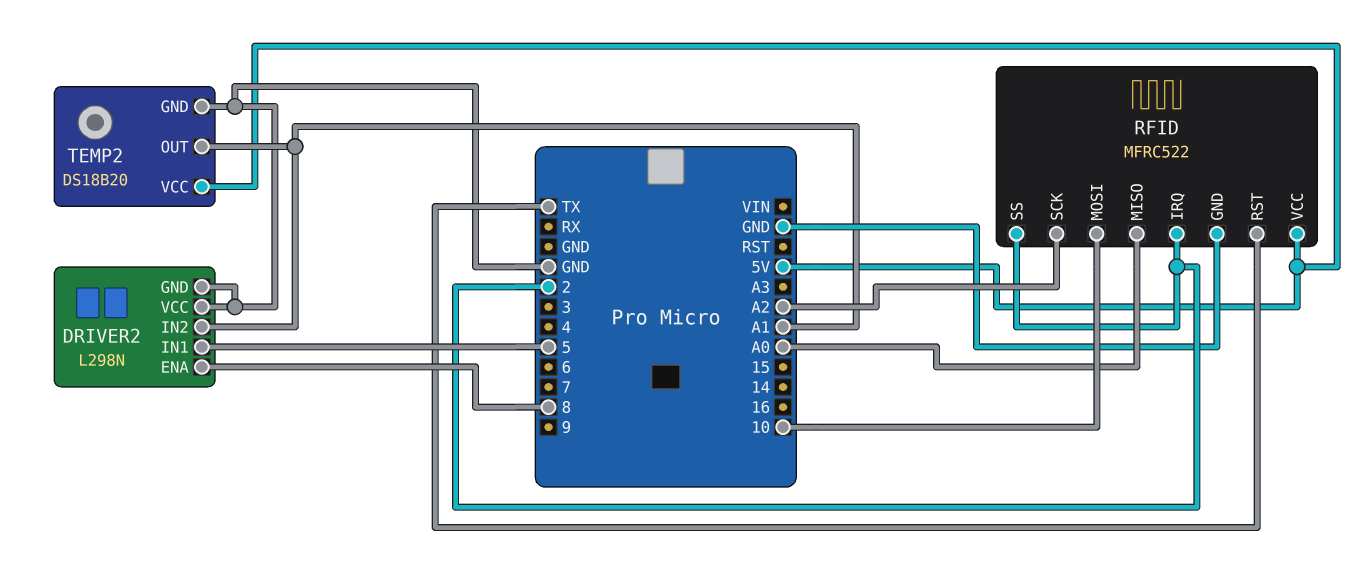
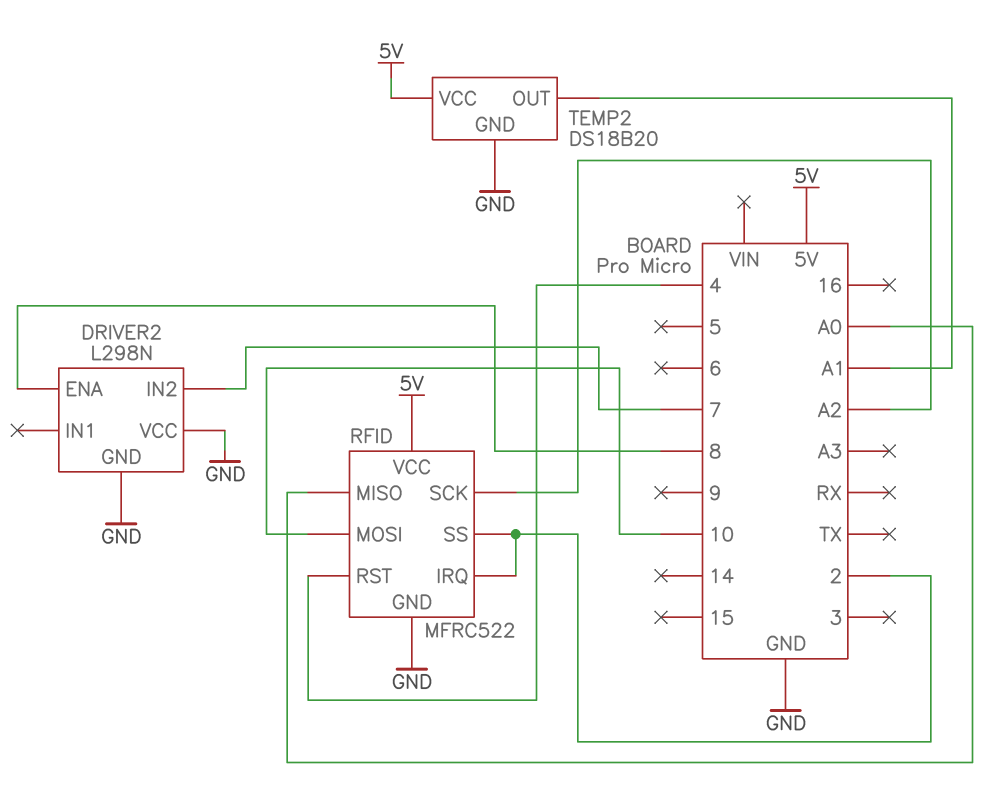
DRIVER2 pin IN1: 5 -> none
DRIVER2 pin IN2: A1 -> 7
RFID pin RST: TX -> 4

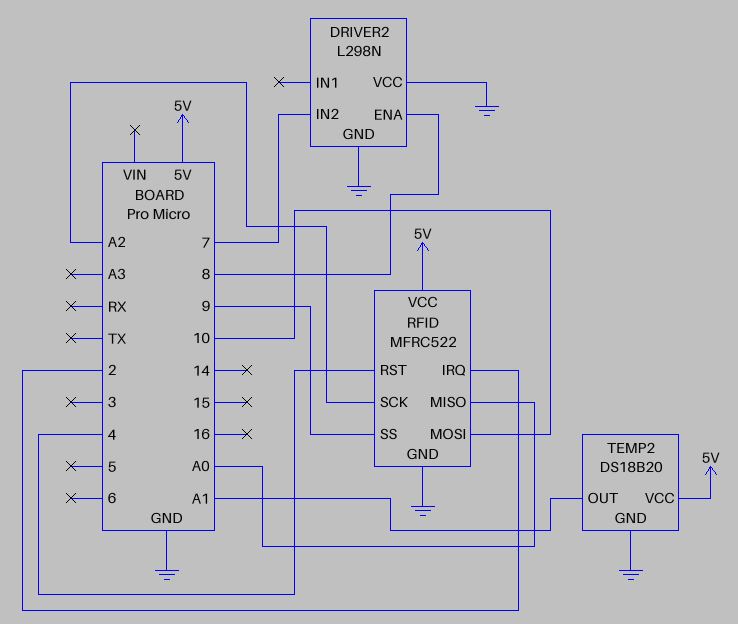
RFID pin SS: 2 -> 9

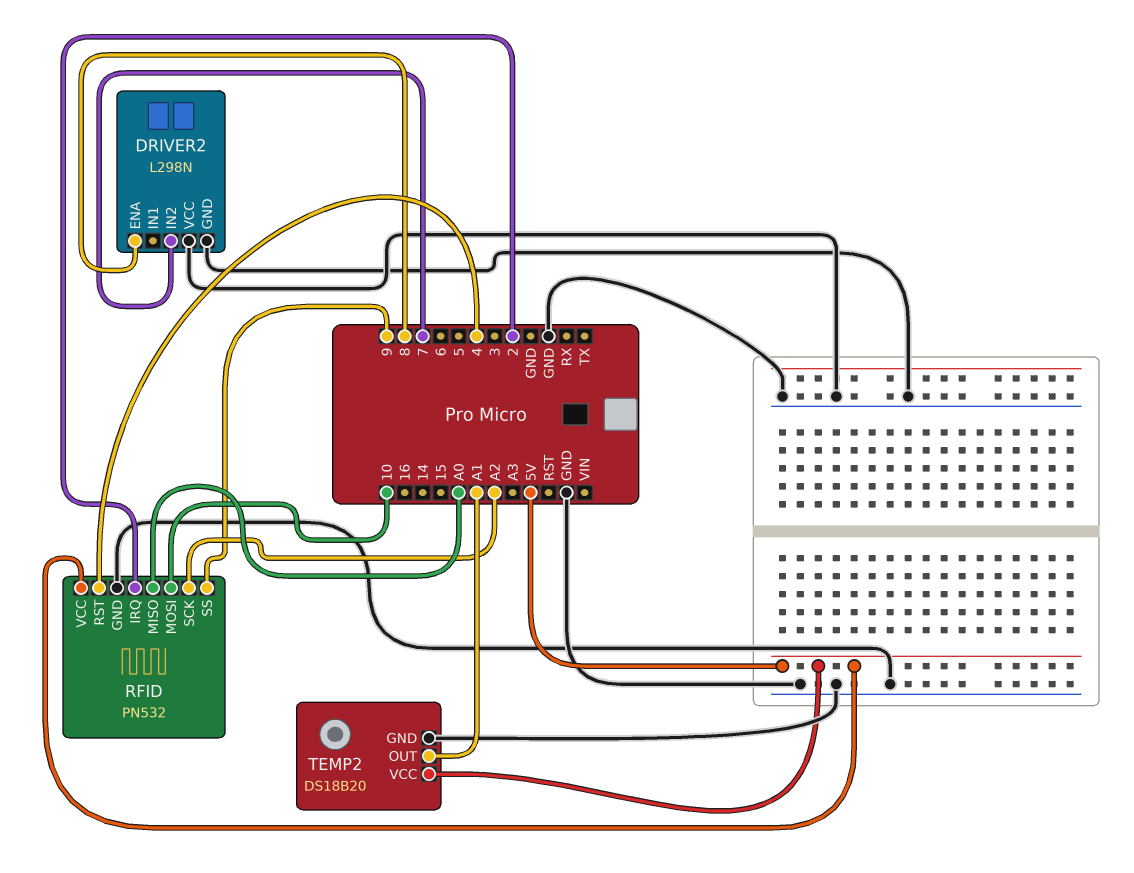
RFID: MFRC522 -> PN532

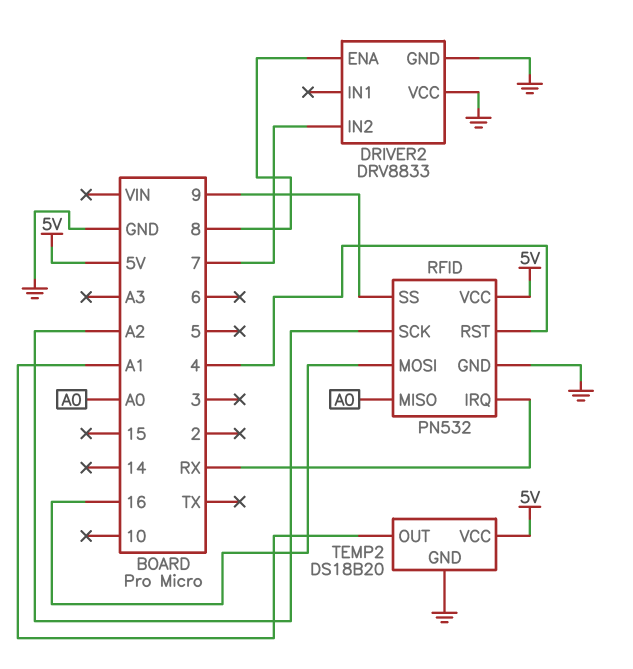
DRIVER2: L298N -> DRV8833
RFID pin IRQ: 2 -> RX
RFID pin MOSI: 10 -> 16

